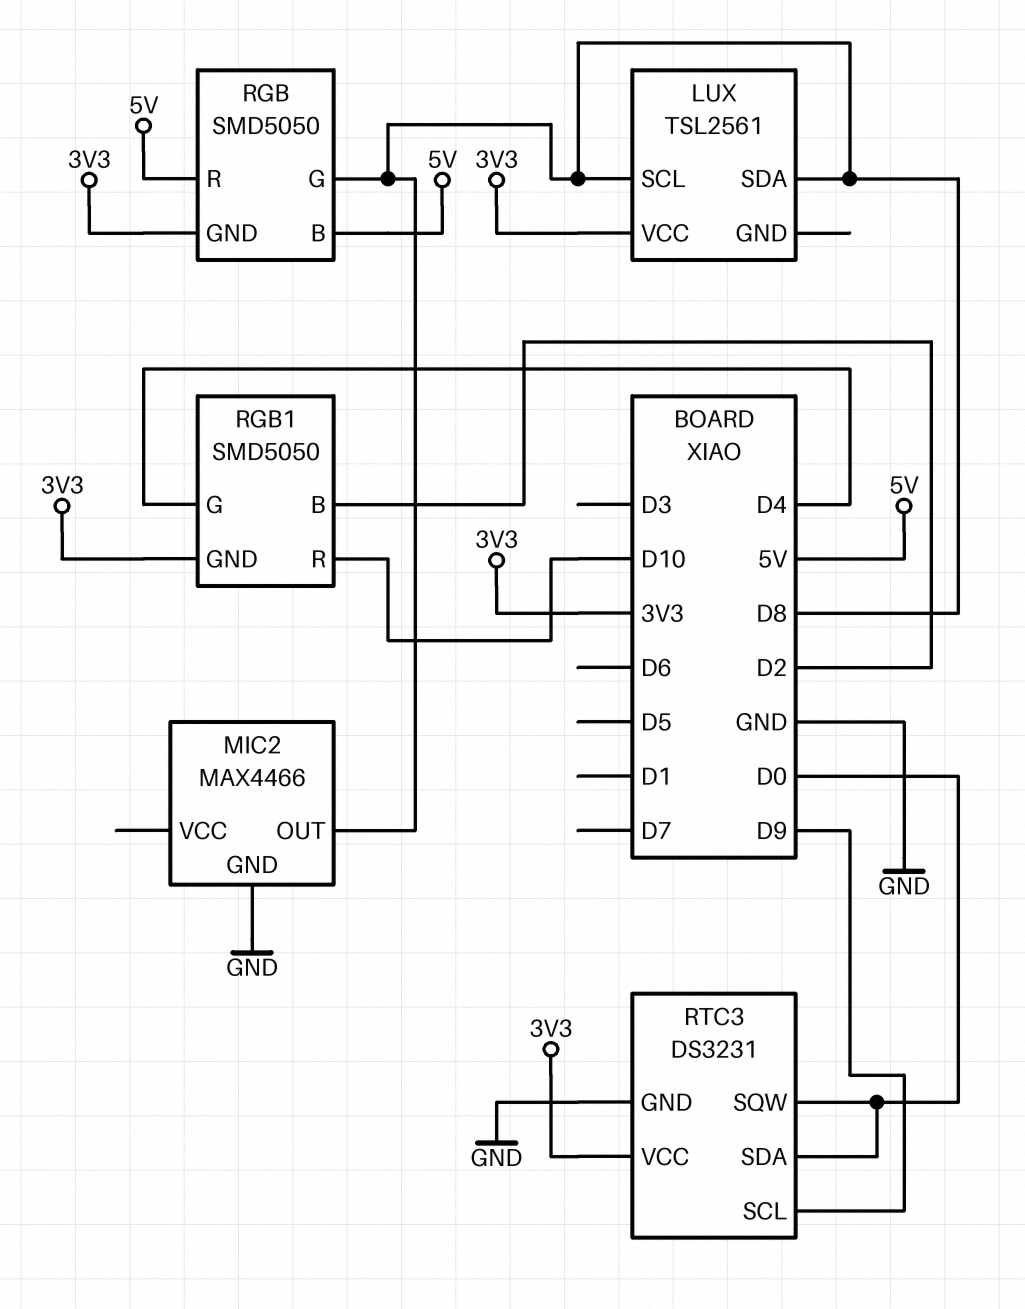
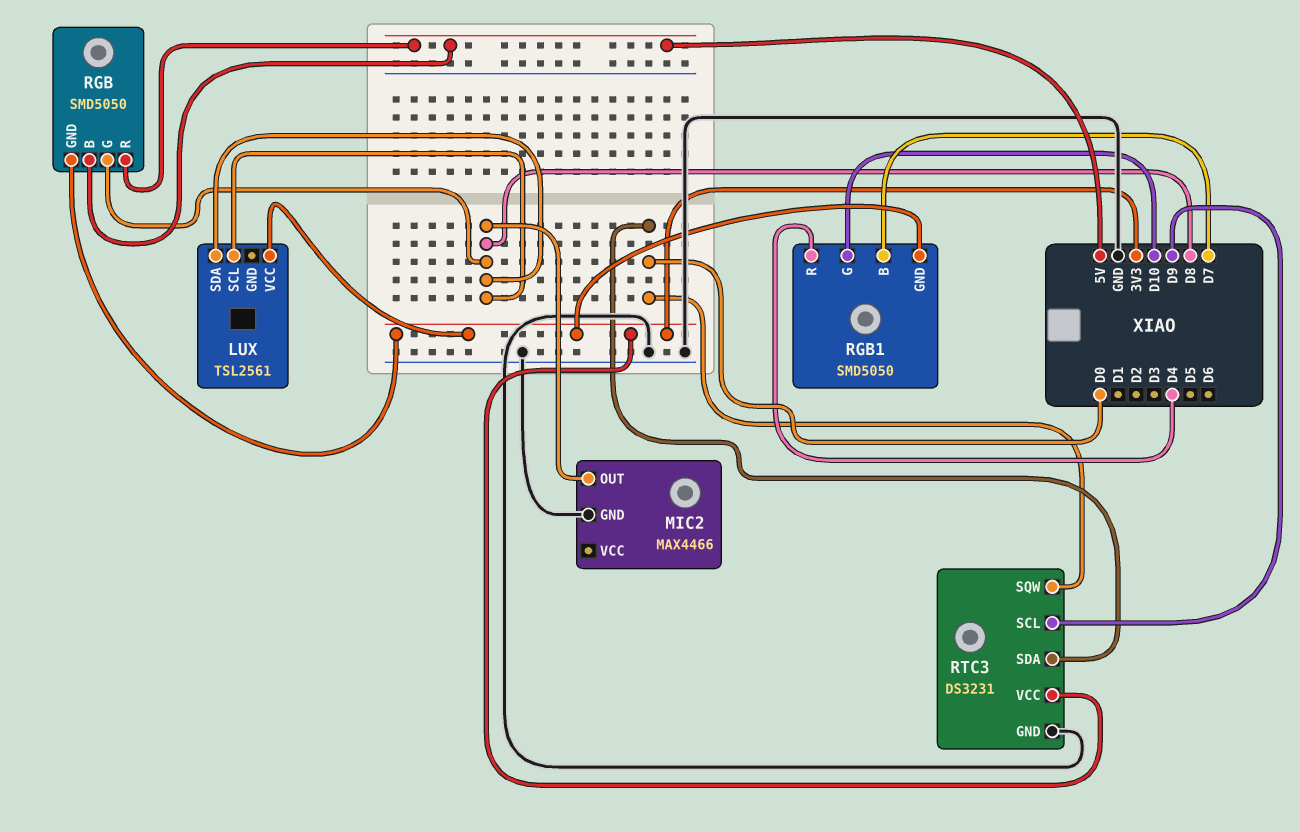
RGB1 pin B: D2 -> D7
RGB1 pin G: D4 -> D10
RGB1 pin R: D10 -> D4

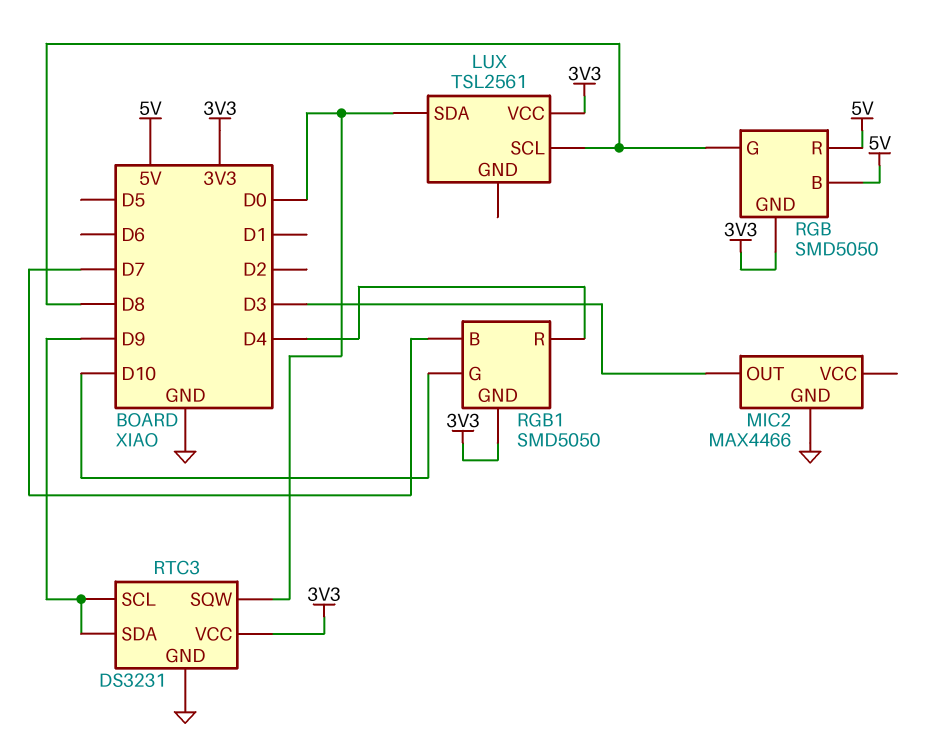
LUX pin SDA: D8 -> D0
MIC2 pin OUT: D8 -> D3
RTC3 pin SDA: D0 -> D9

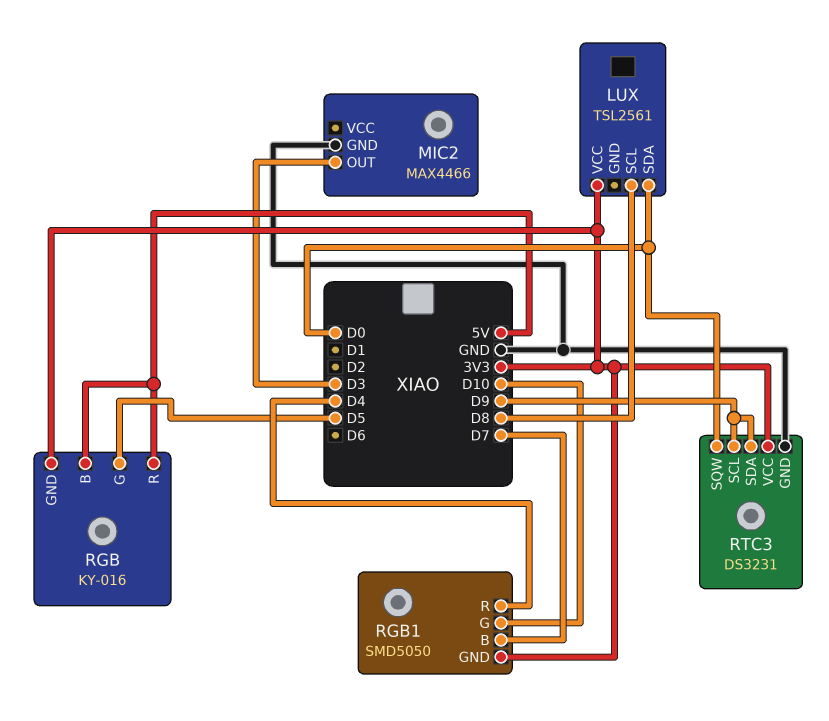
RGB: SMD5050 -> KY-016
RGB pin G: D8 -> D5

